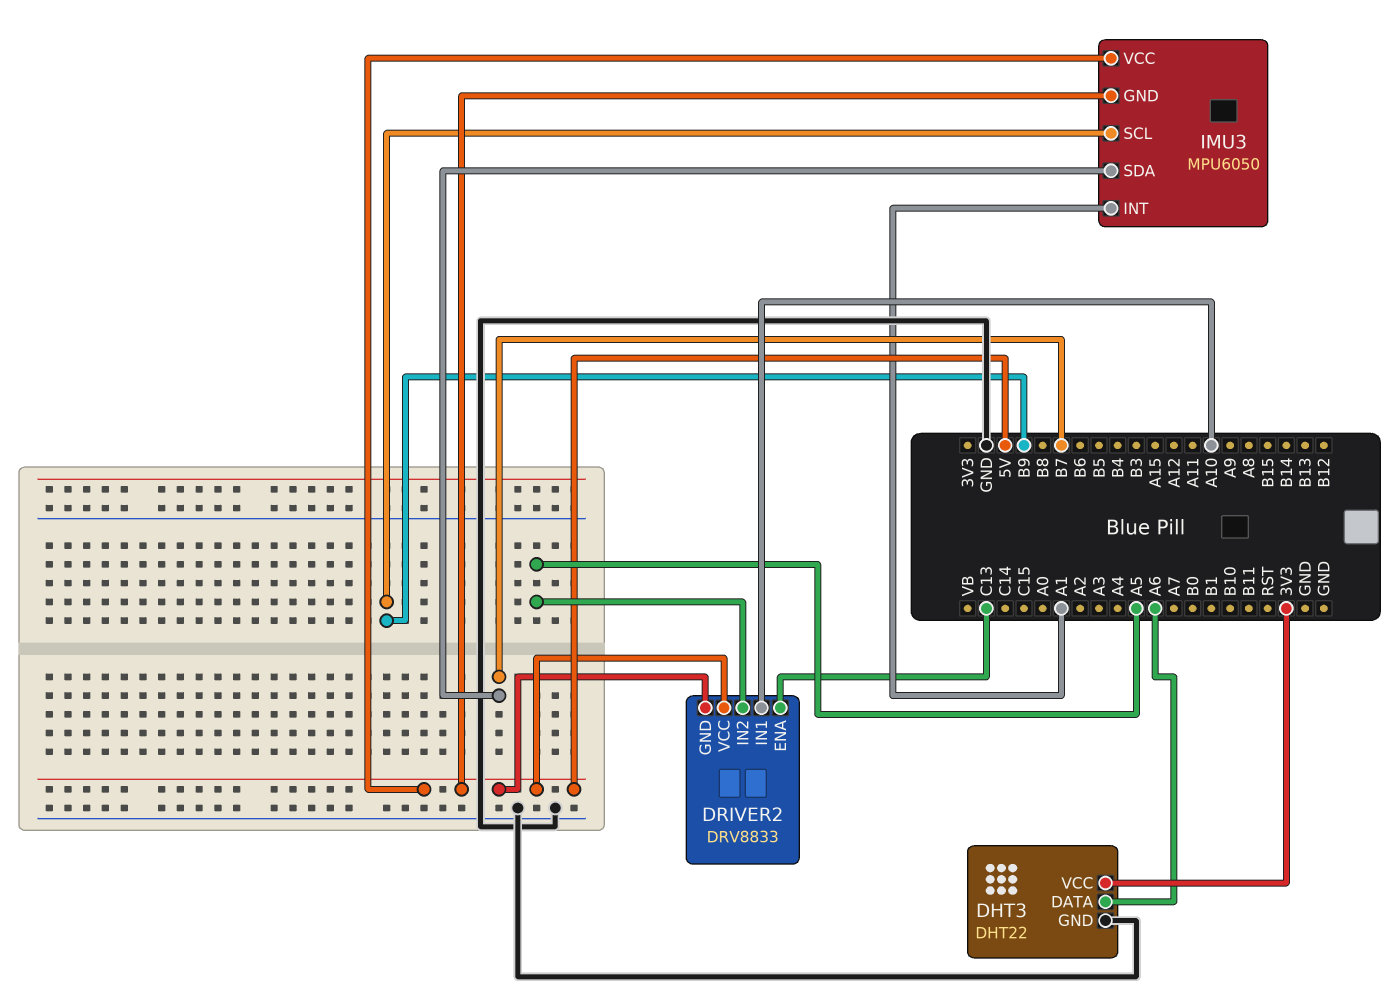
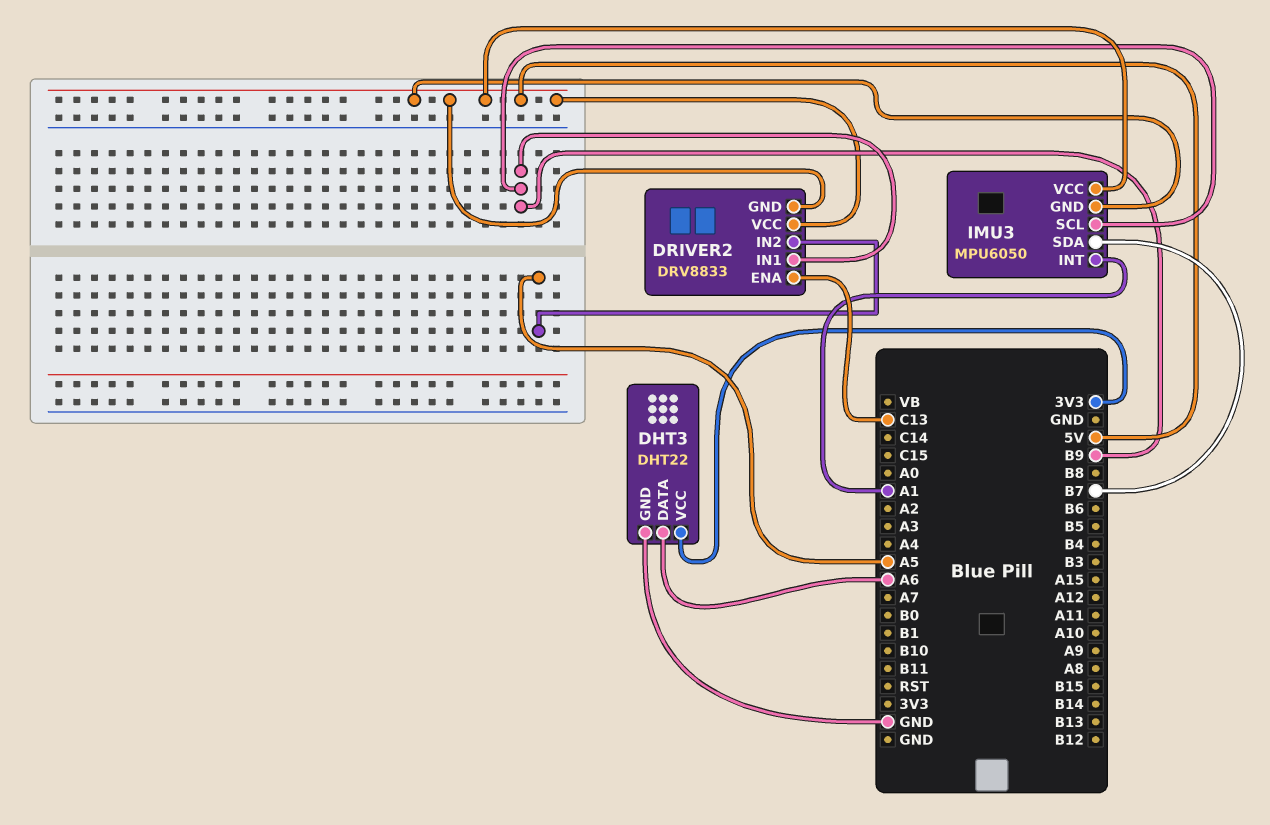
DRIVER2 pin IN1: A10 -> B9

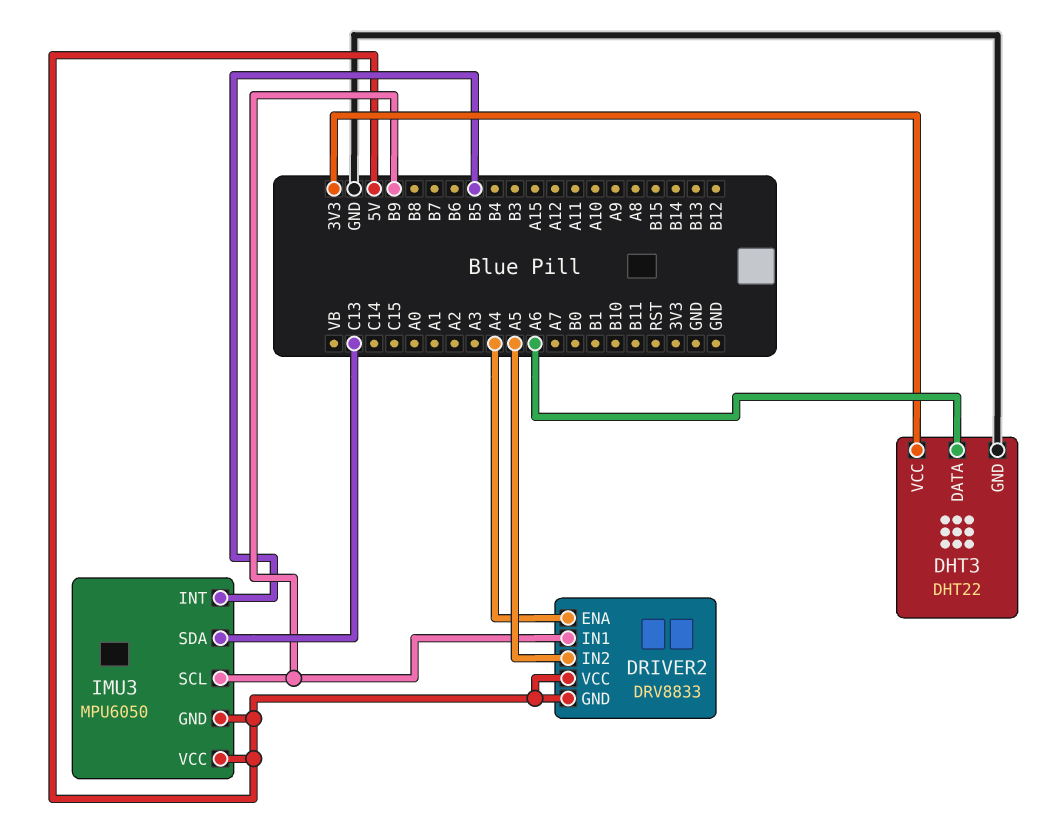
DRIVER2 pin ENA: C13 -> A4
IMU3 pin INT: A1 -> B5
IMU3 pin SDA: B7 -> C13

